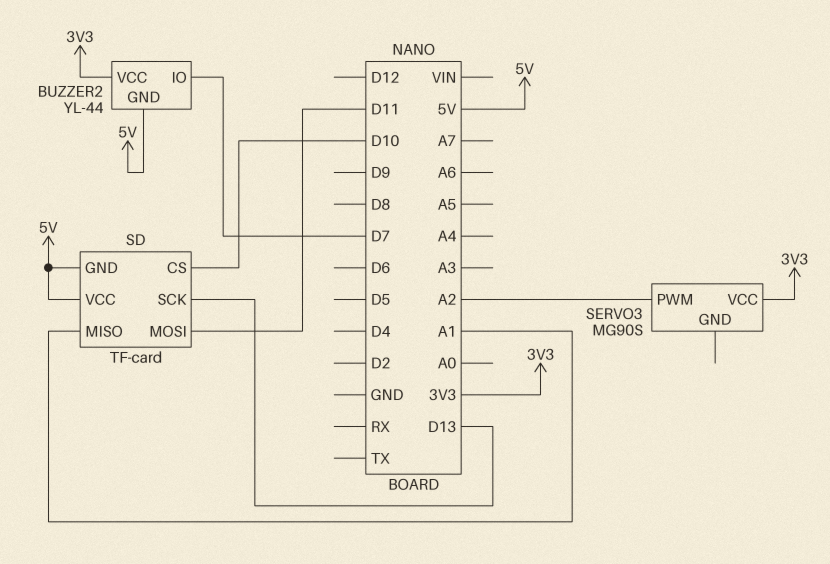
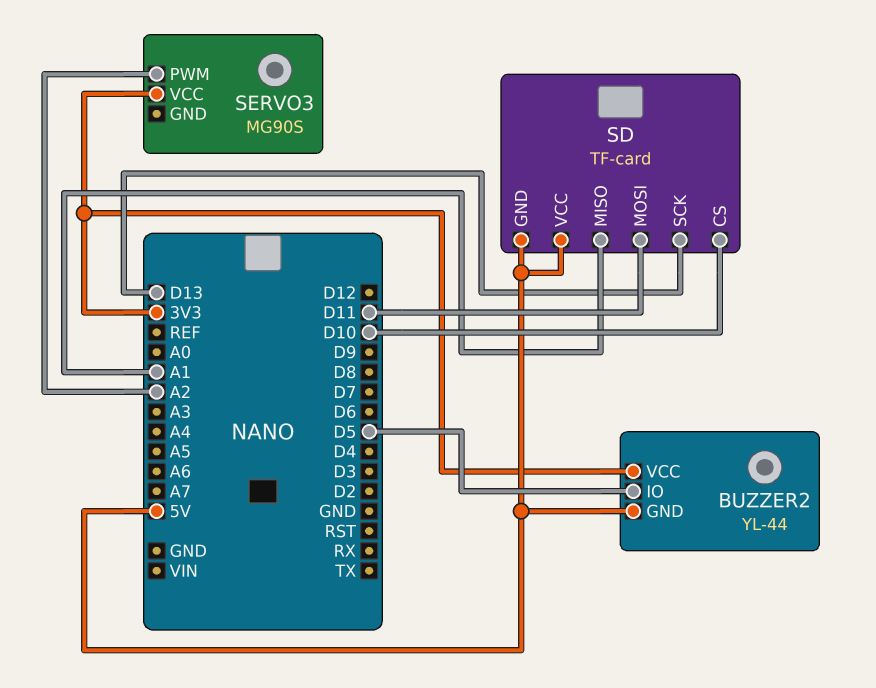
BUZZER2 pin IO: D7 -> D5

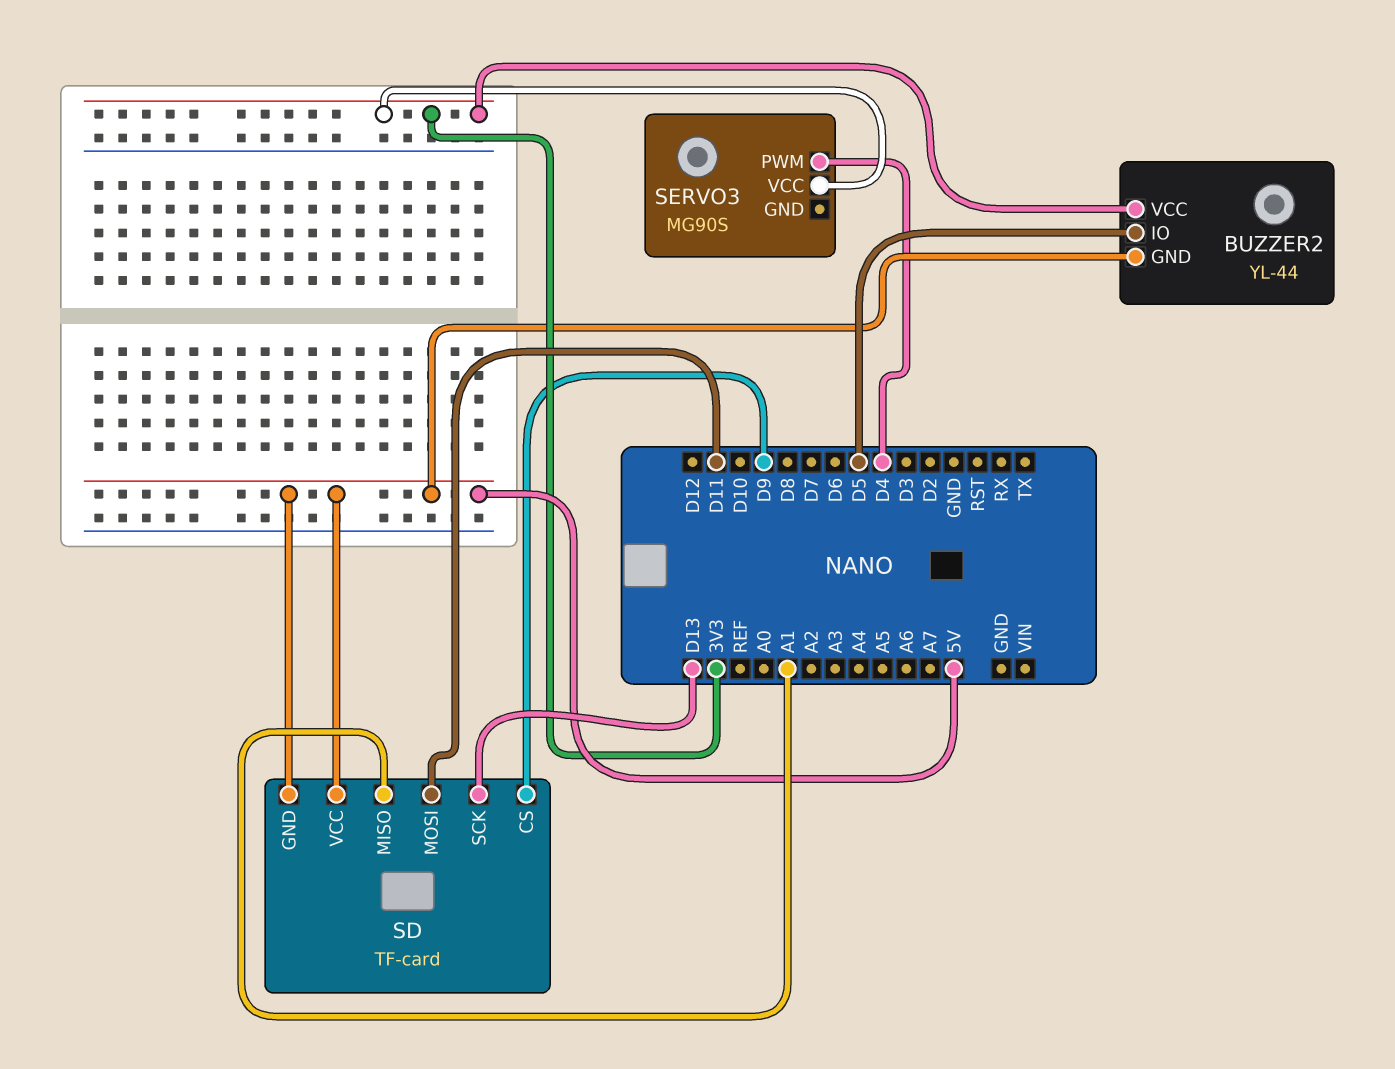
SD pin CS: D10 -> D9
SERVO3 pin PWM: A2 -> D4

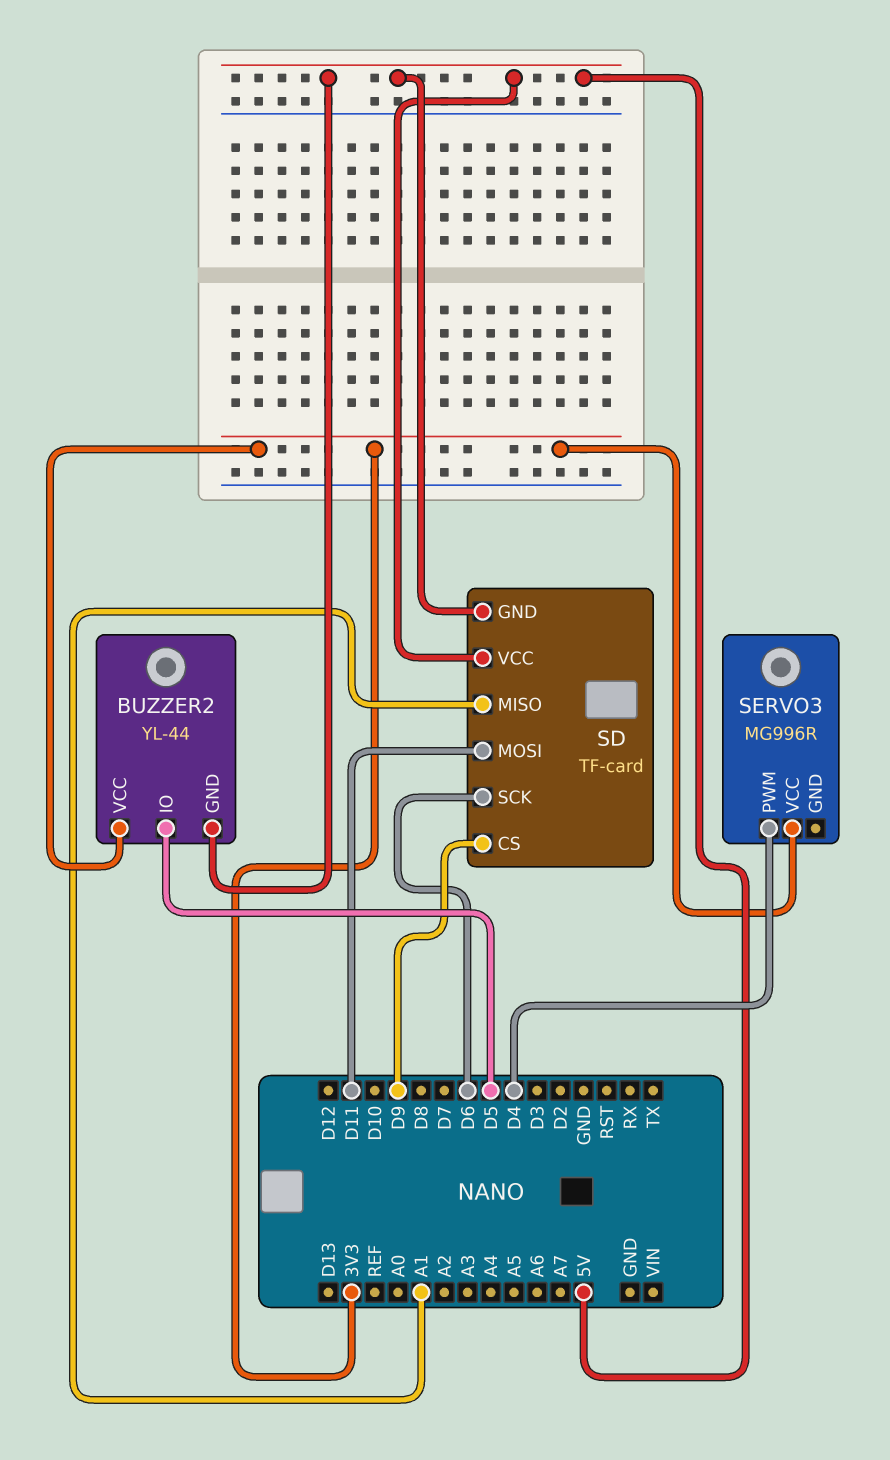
SD pin SCK: D13 -> D6
SERVO3: MG90S -> MG996R

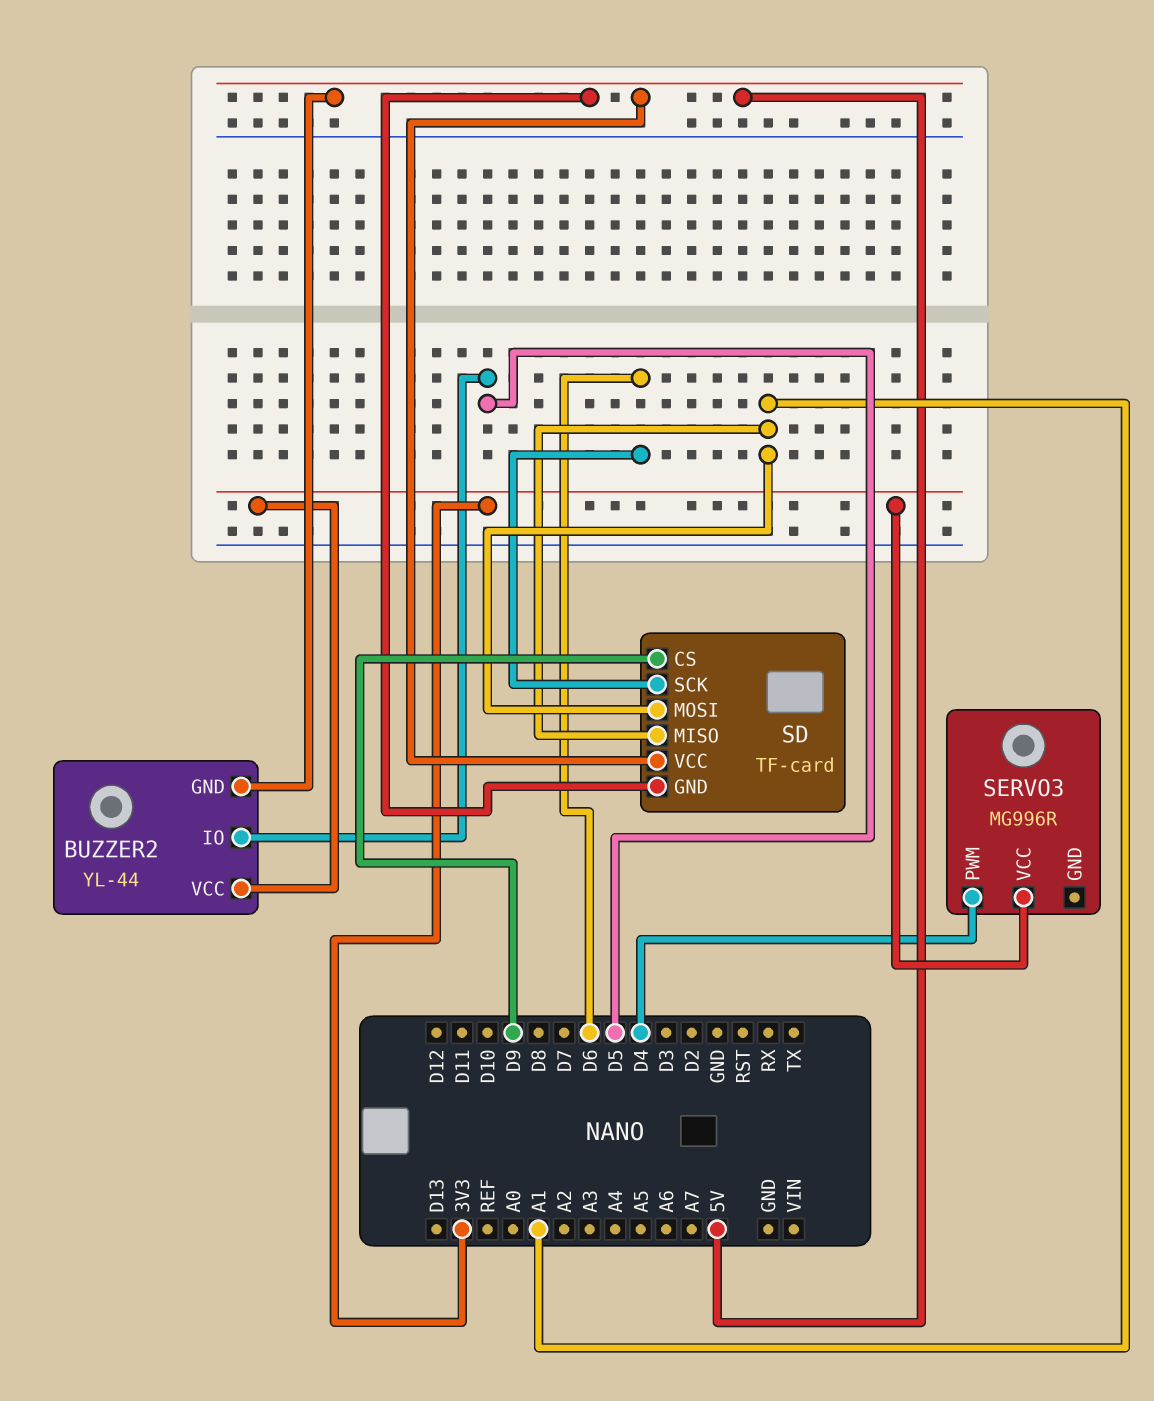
SD pin MOSI: D11 -> A1

